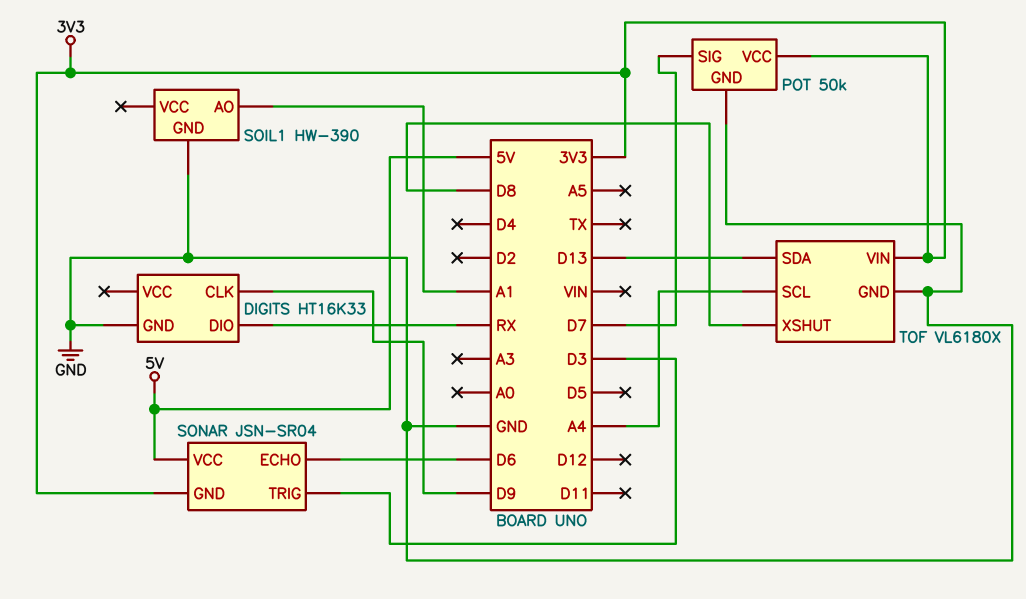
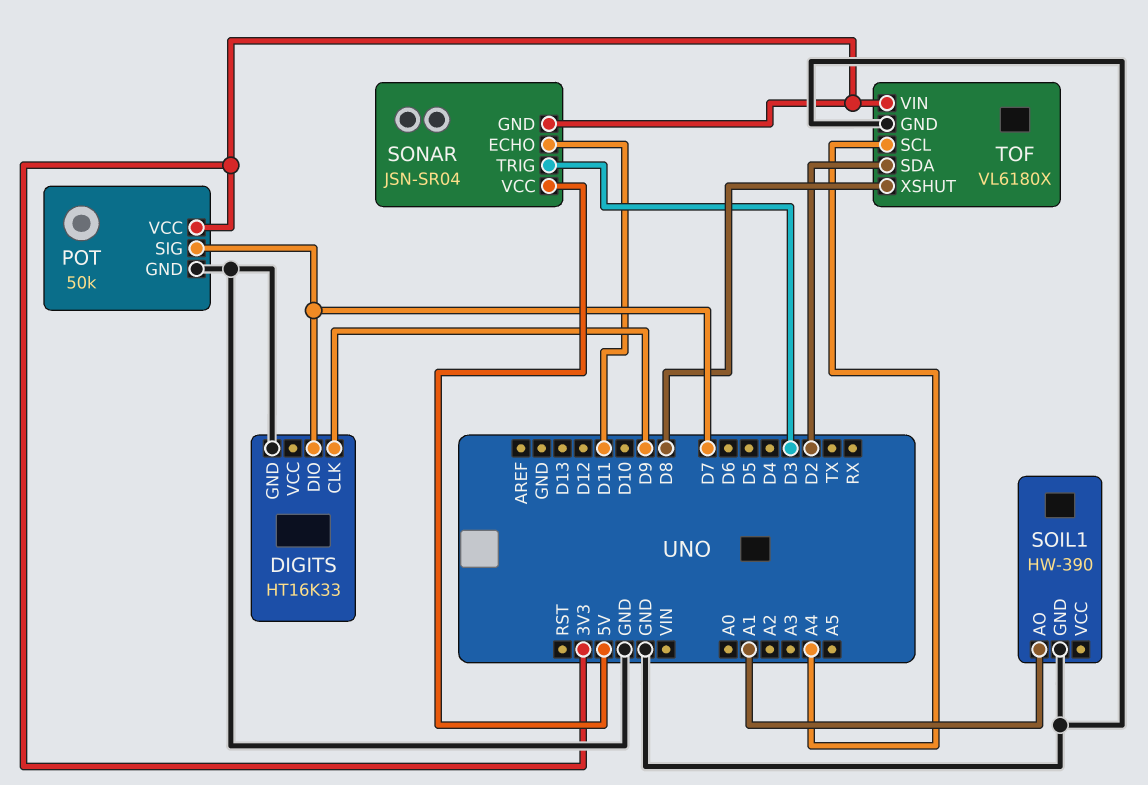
DIGITS pin DIO: RX -> D7
SONAR pin ECHO: D6 -> D11
TOF pin SDA: D13 -> D2

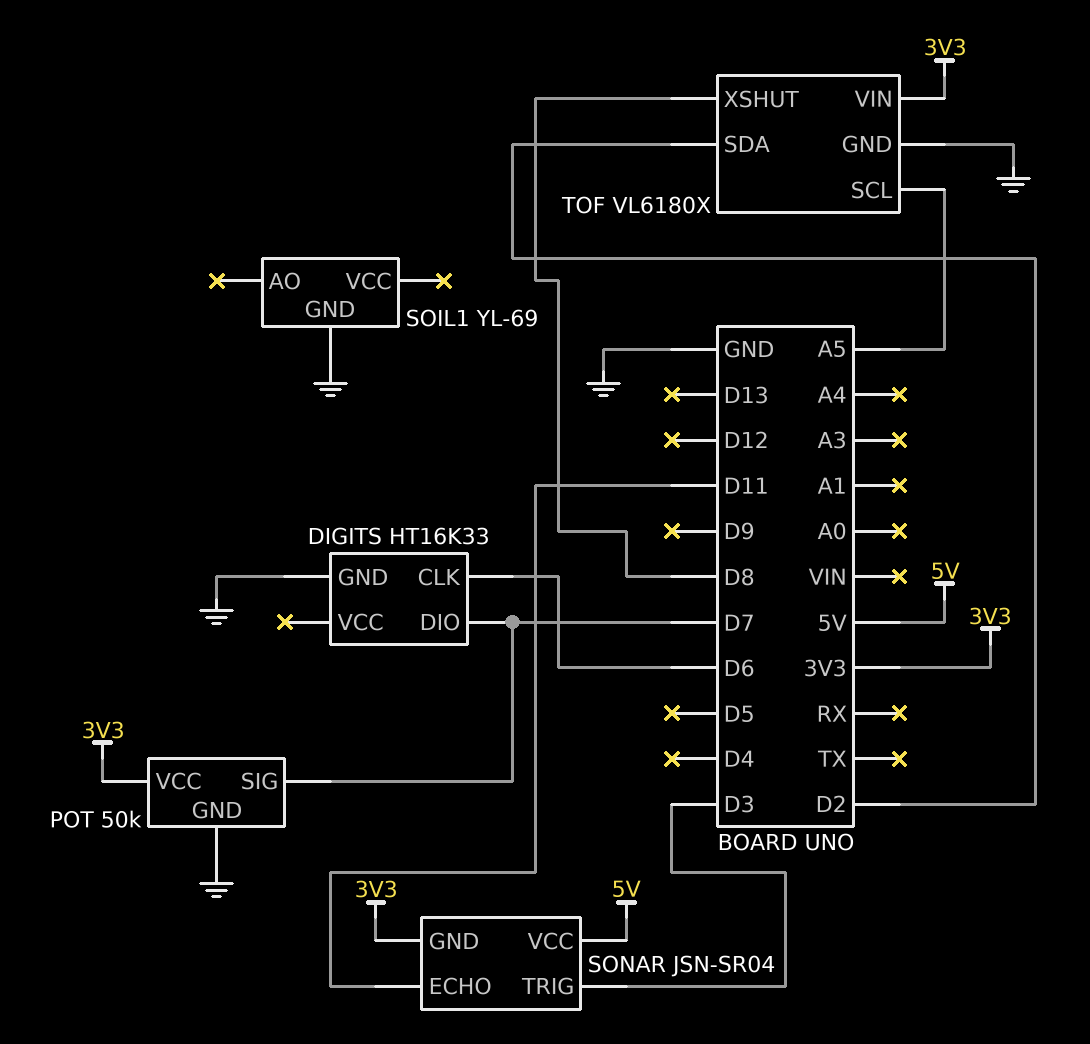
DIGITS pin CLK: D9 -> D6
SOIL1: HW-390 -> YL-69
SOIL1 pin AO: A1 -> none
TOF pin SCL: A4 -> A5

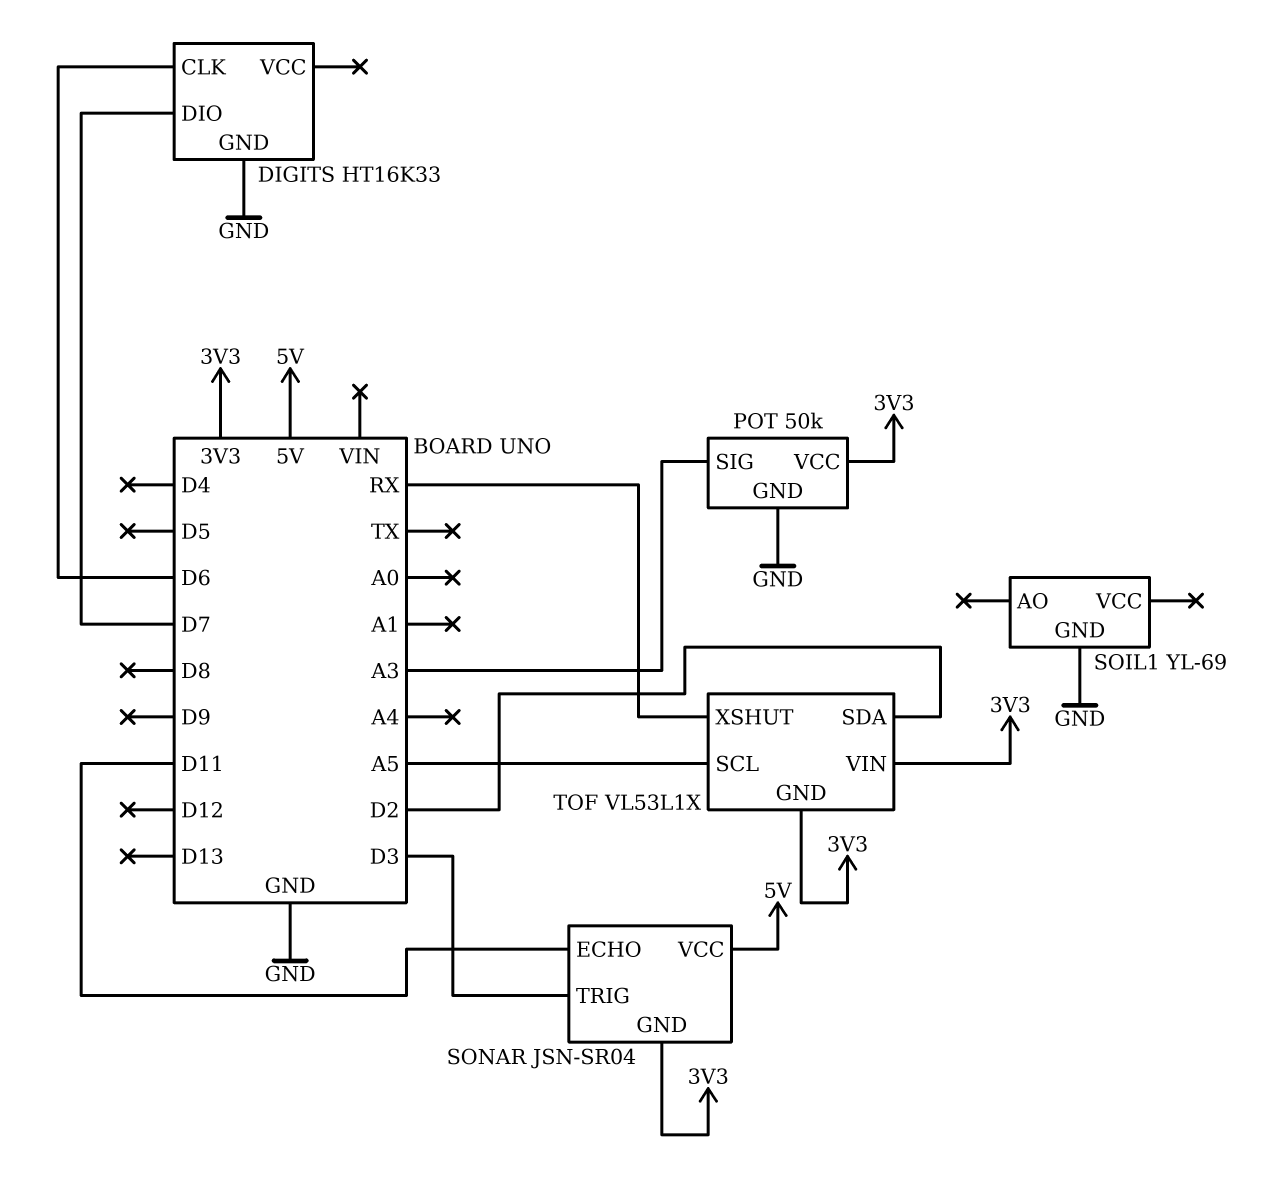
POT pin SIG: D7 -> A3
TOF: VL6180X -> VL53L1X
TOF pin GND: GND -> 3V3
TOF pin XSHUT: D8 -> RX

